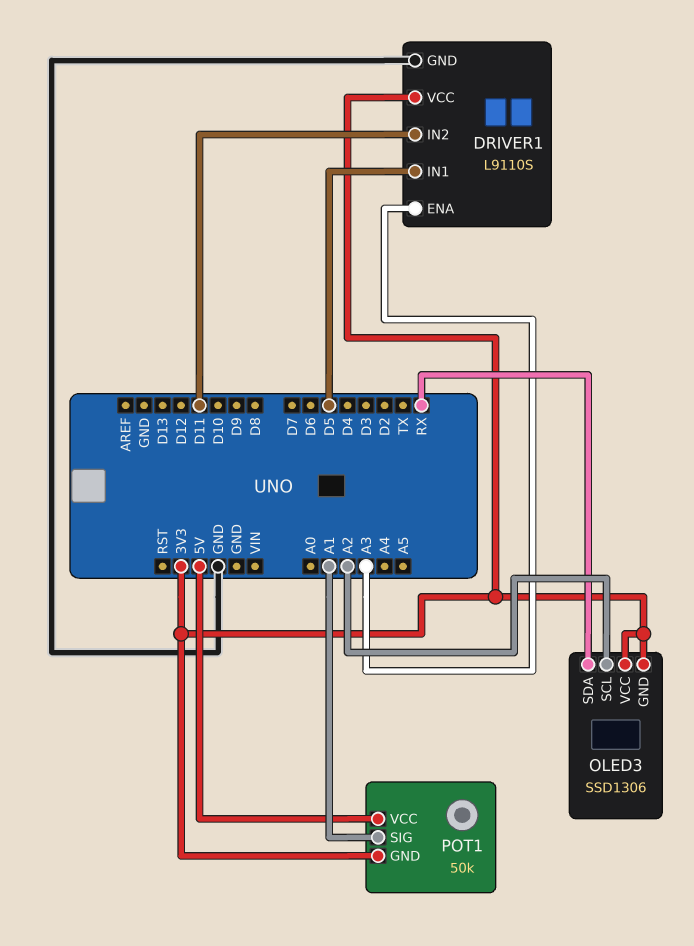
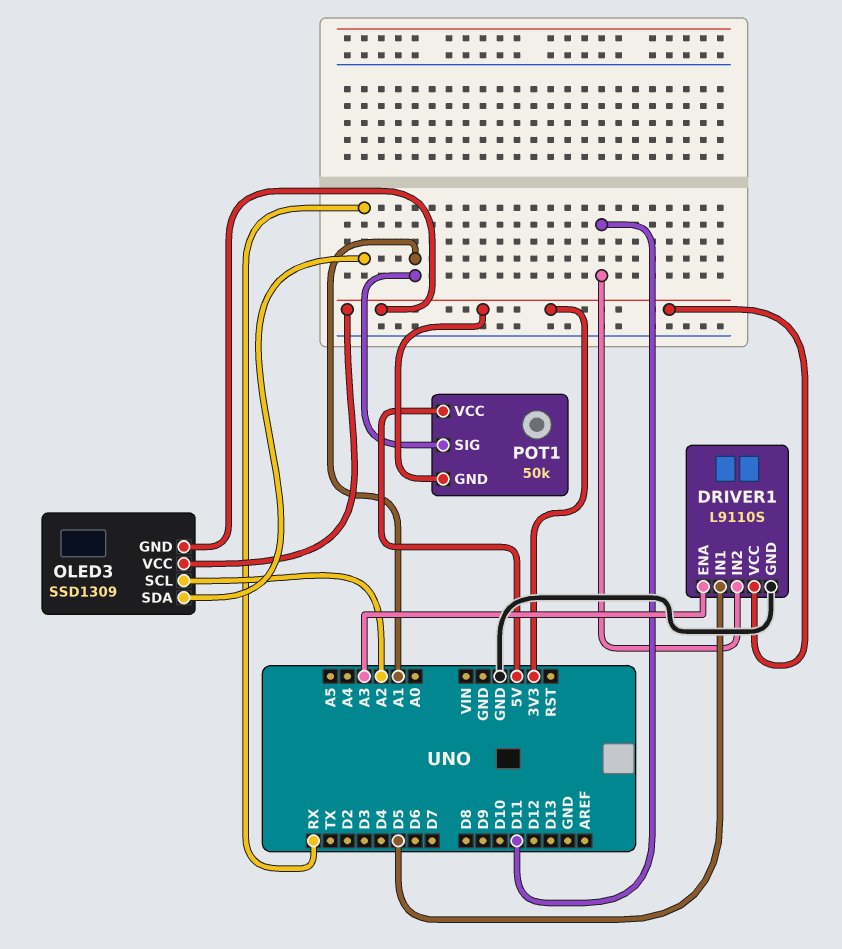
OLED3: SSD1306 -> SSD1309

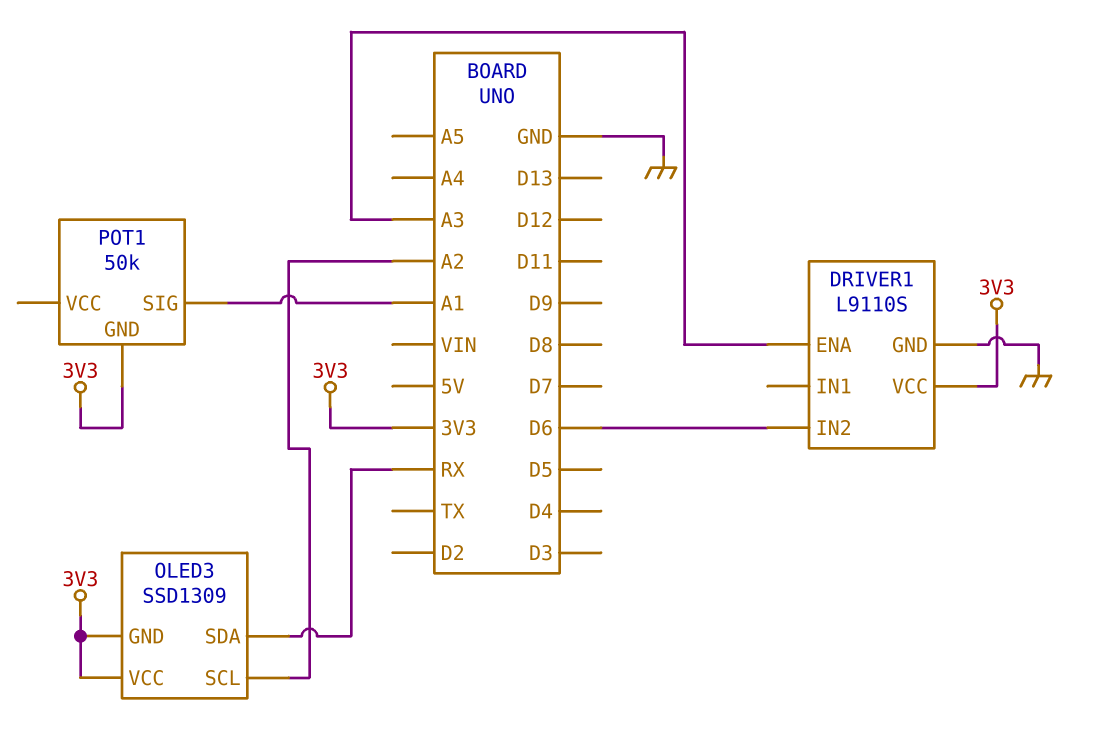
DRIVER1 pin IN1: D5 -> none
DRIVER1 pin IN2: D11 -> D6
POT1 pin VCC: 5V -> none

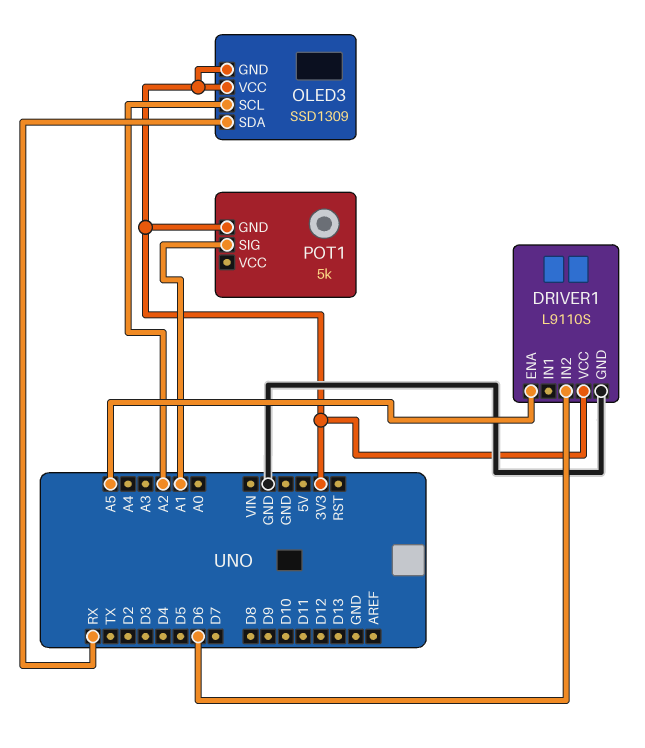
DRIVER1 pin ENA: A3 -> A5
POT1: 50k -> 5k

